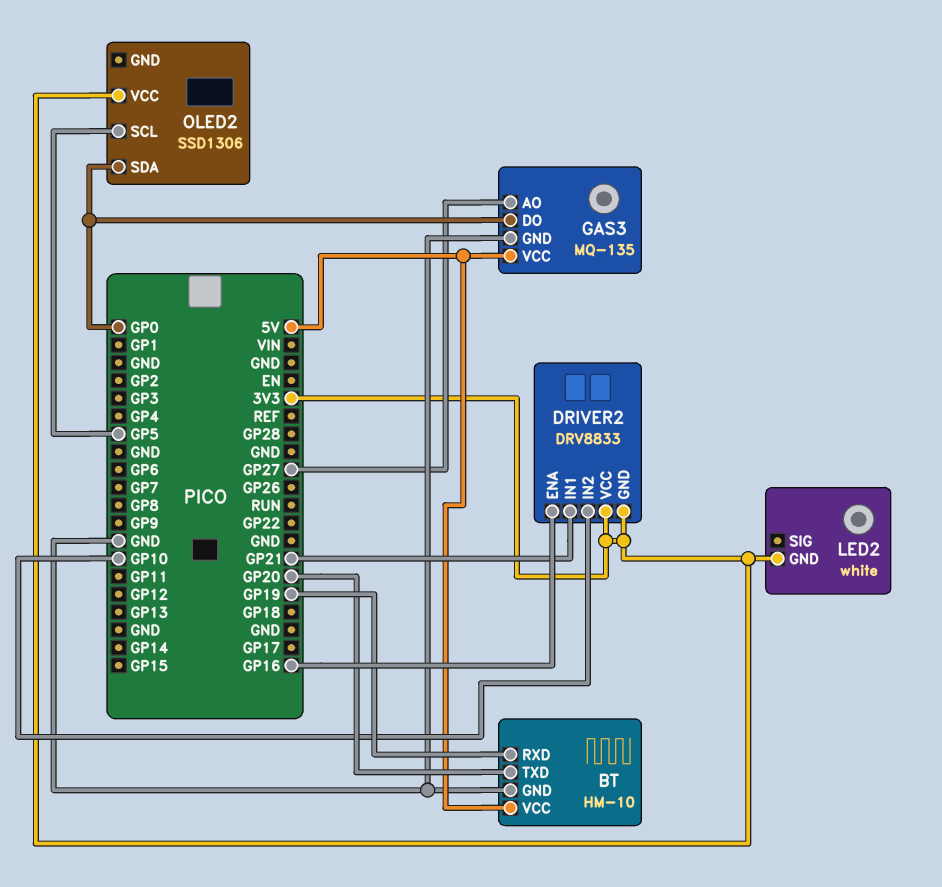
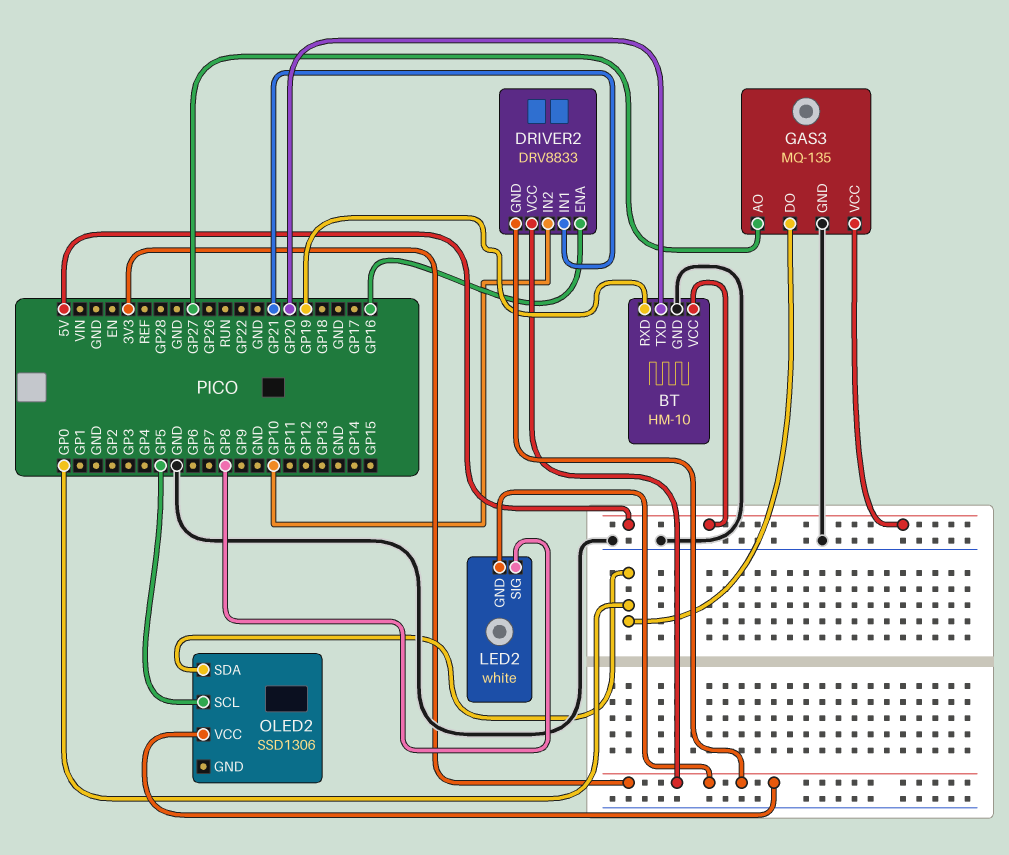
LED2 pin SIG: none -> GP8

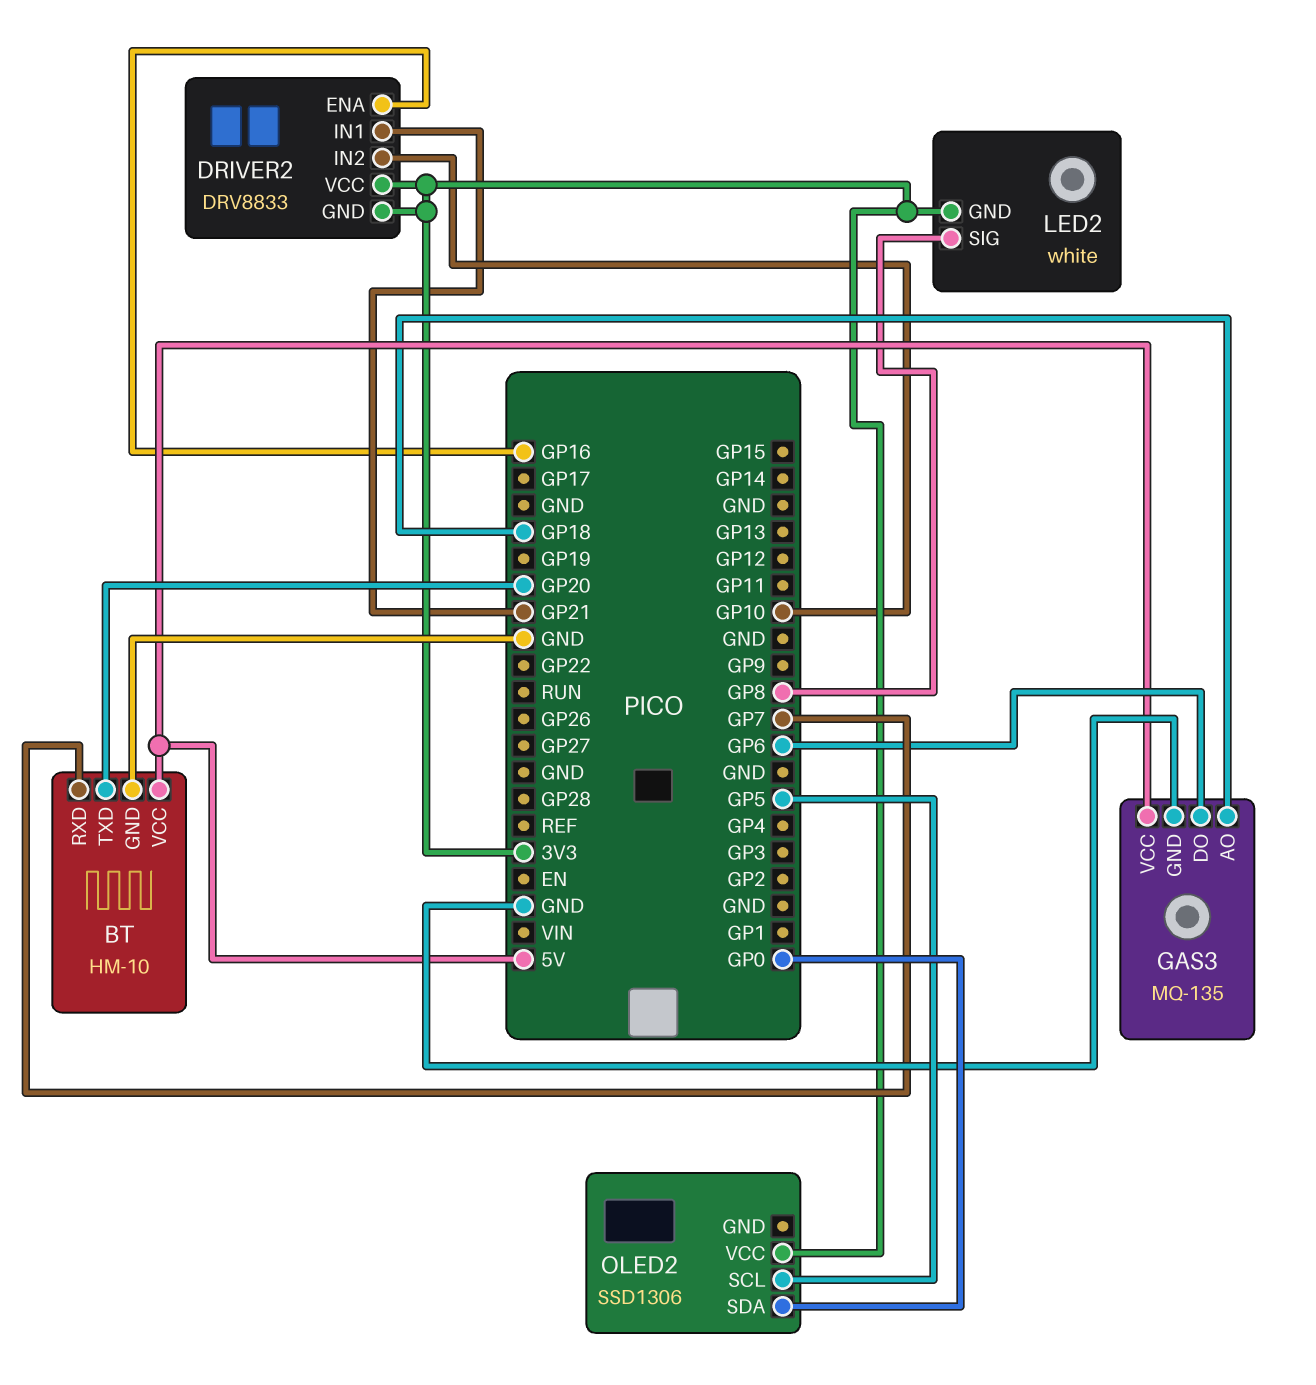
BT pin RXD: GP19 -> GP7
GAS3 pin AO: GP27 -> GP18
GAS3 pin DO: GP0 -> GP6

